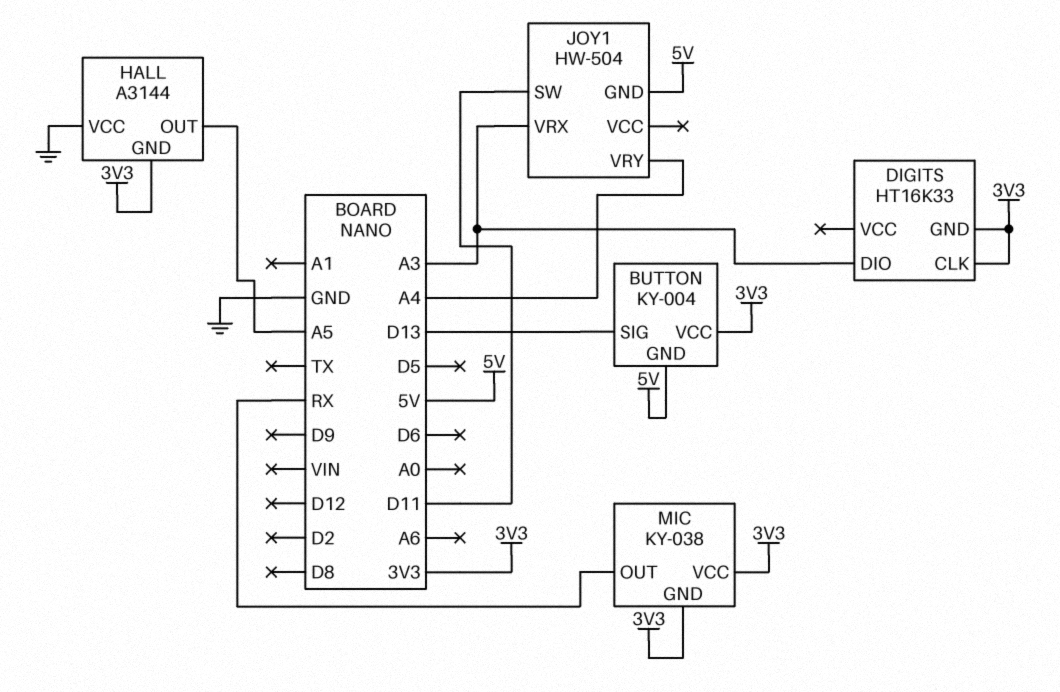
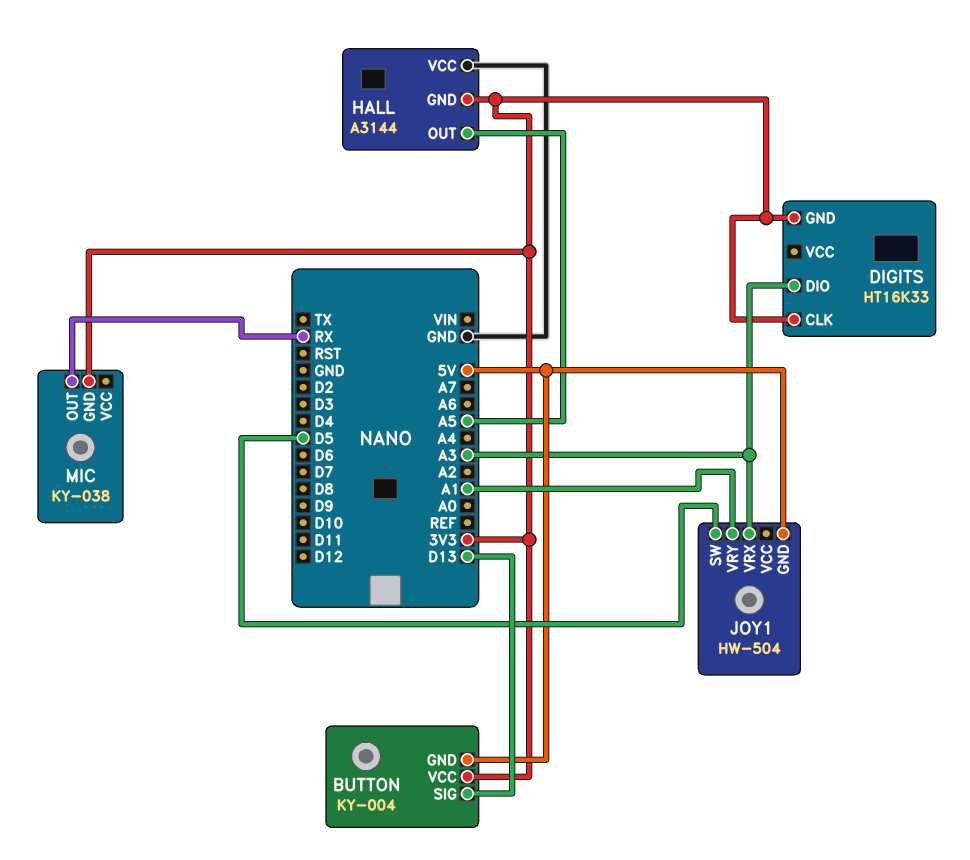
JOY1 pin SW: D11 -> D5
JOY1 pin VRY: A4 -> A1
MIC pin VCC: 3V3 -> none

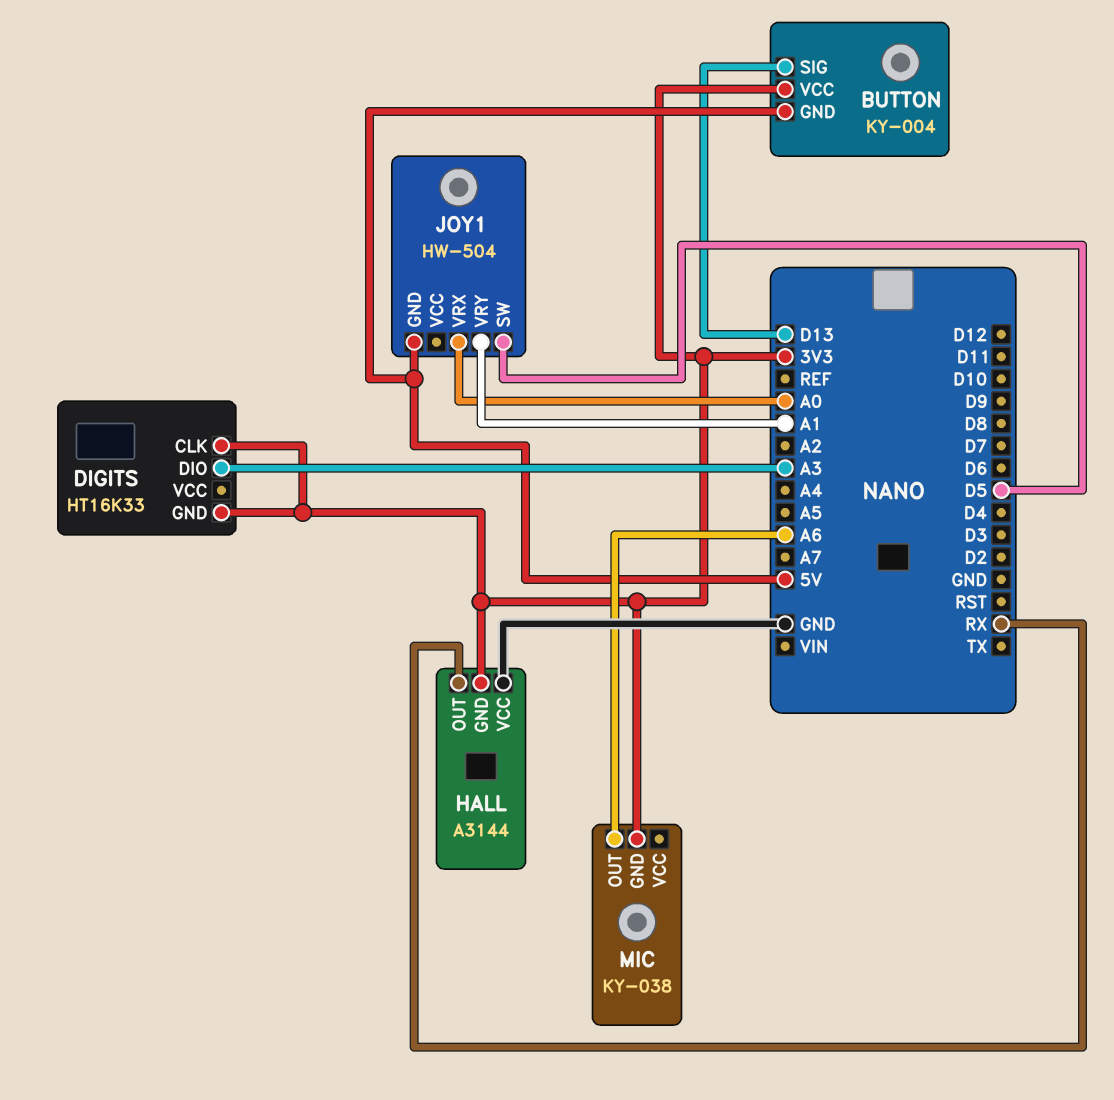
HALL pin OUT: A5 -> RX
JOY1 pin VRX: A3 -> A0
MIC pin OUT: RX -> A6

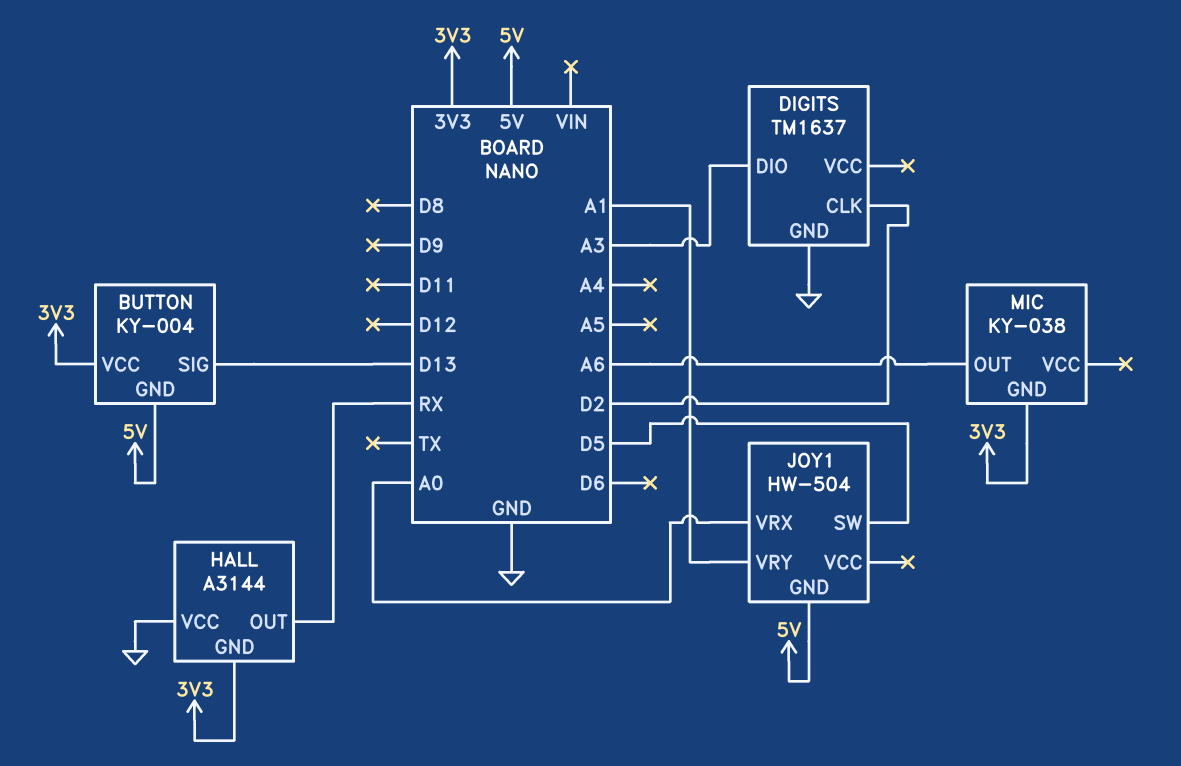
DIGITS: HT16K33 -> TM1637
DIGITS pin CLK: 3V3 -> D2
DIGITS pin GND: 3V3 -> GND

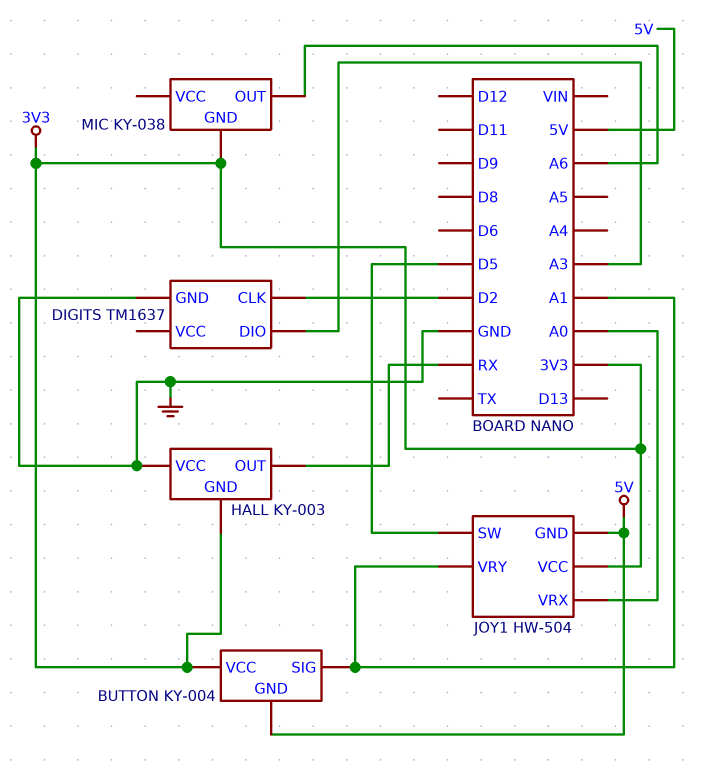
BUTTON pin SIG: D13 -> A1
HALL: A3144 -> KY-003
JOY1 pin VCC: none -> 3V3

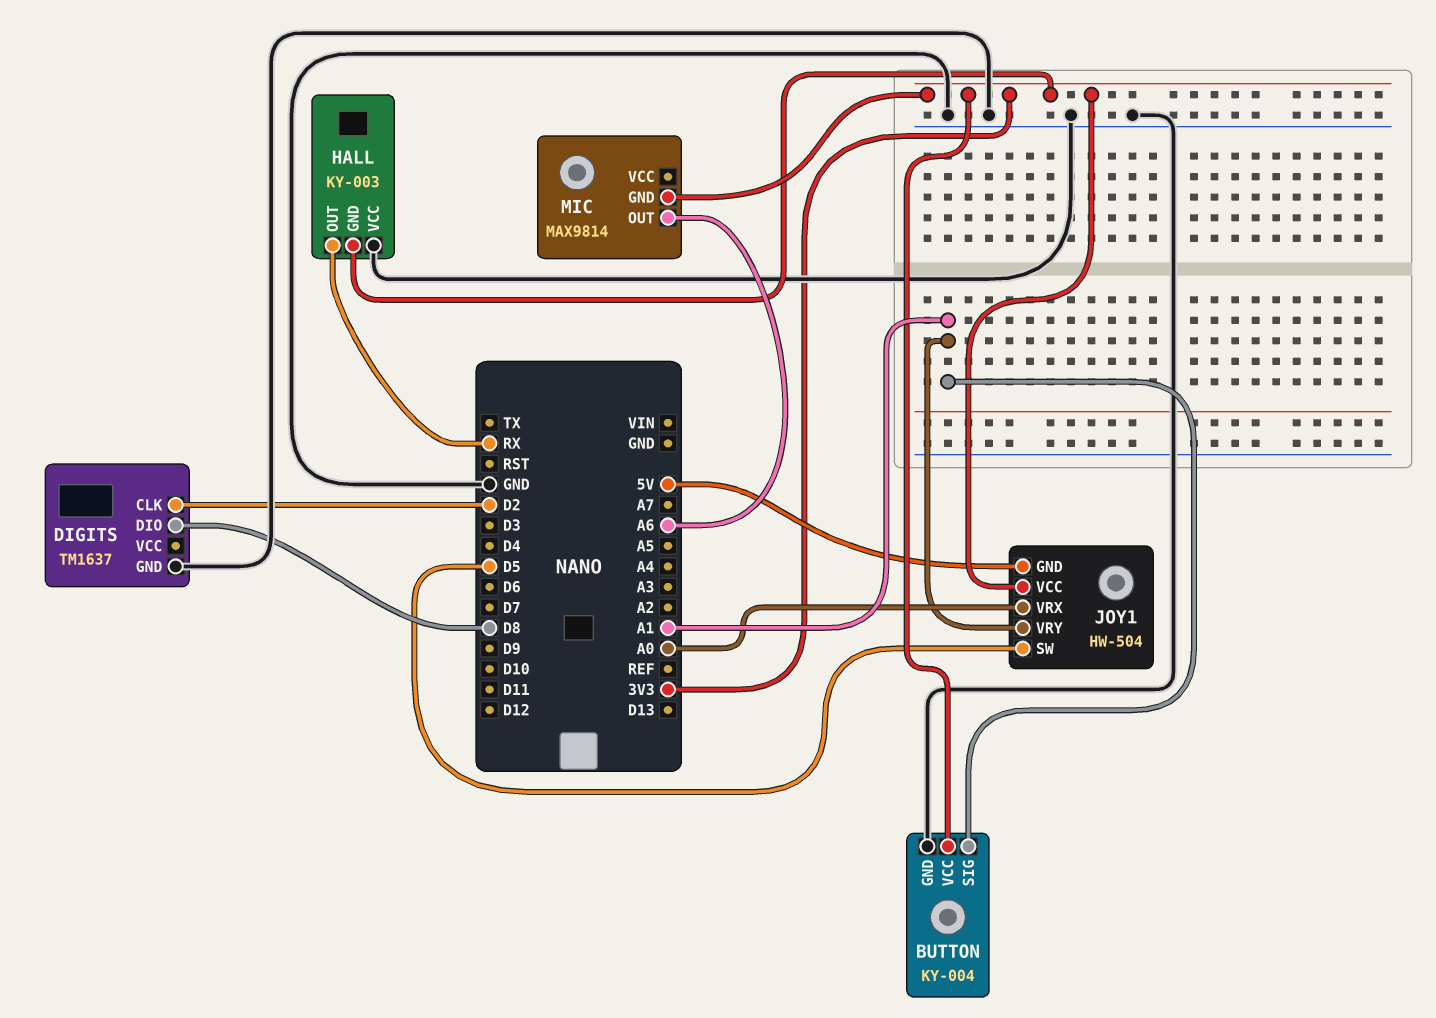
BUTTON pin GND: 5V -> GND
DIGITS pin DIO: A3 -> D8
MIC: KY-038 -> MAX9814

